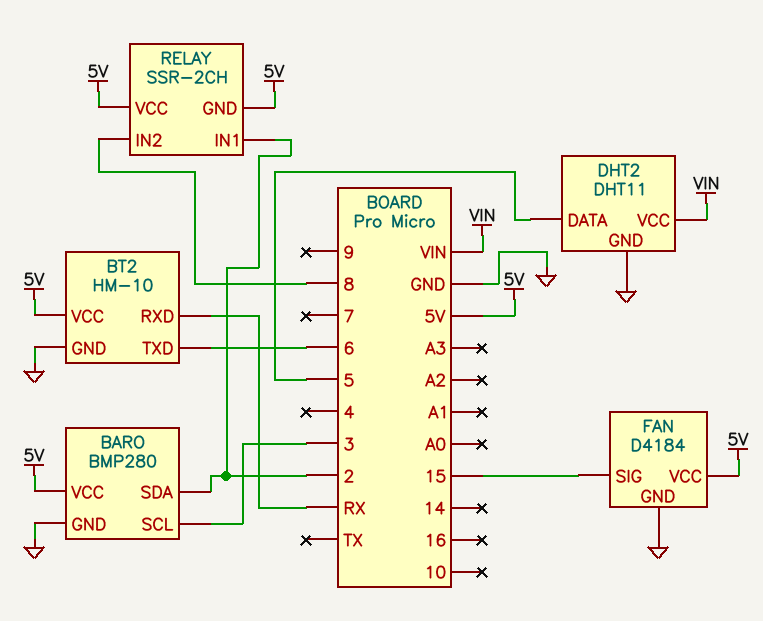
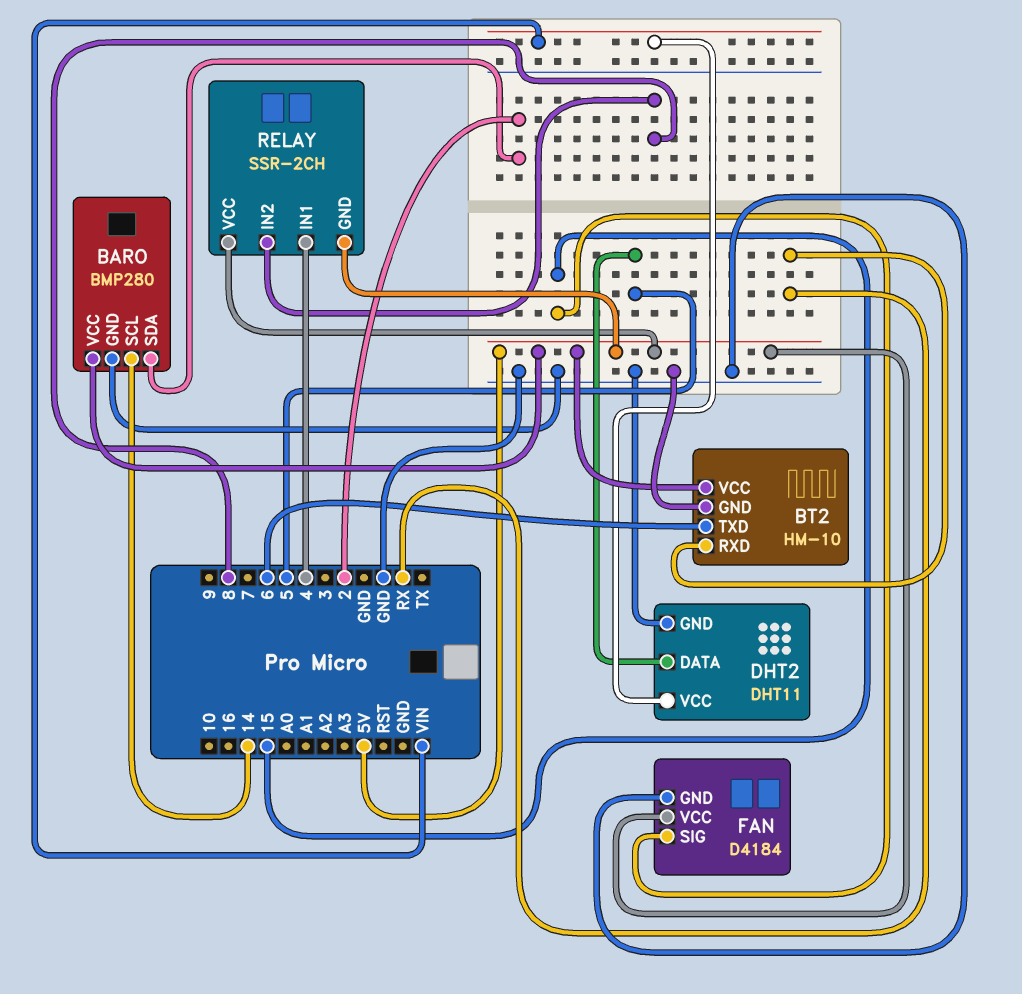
BARO pin SCL: 3 -> 14
RELAY pin IN1: 2 -> 4

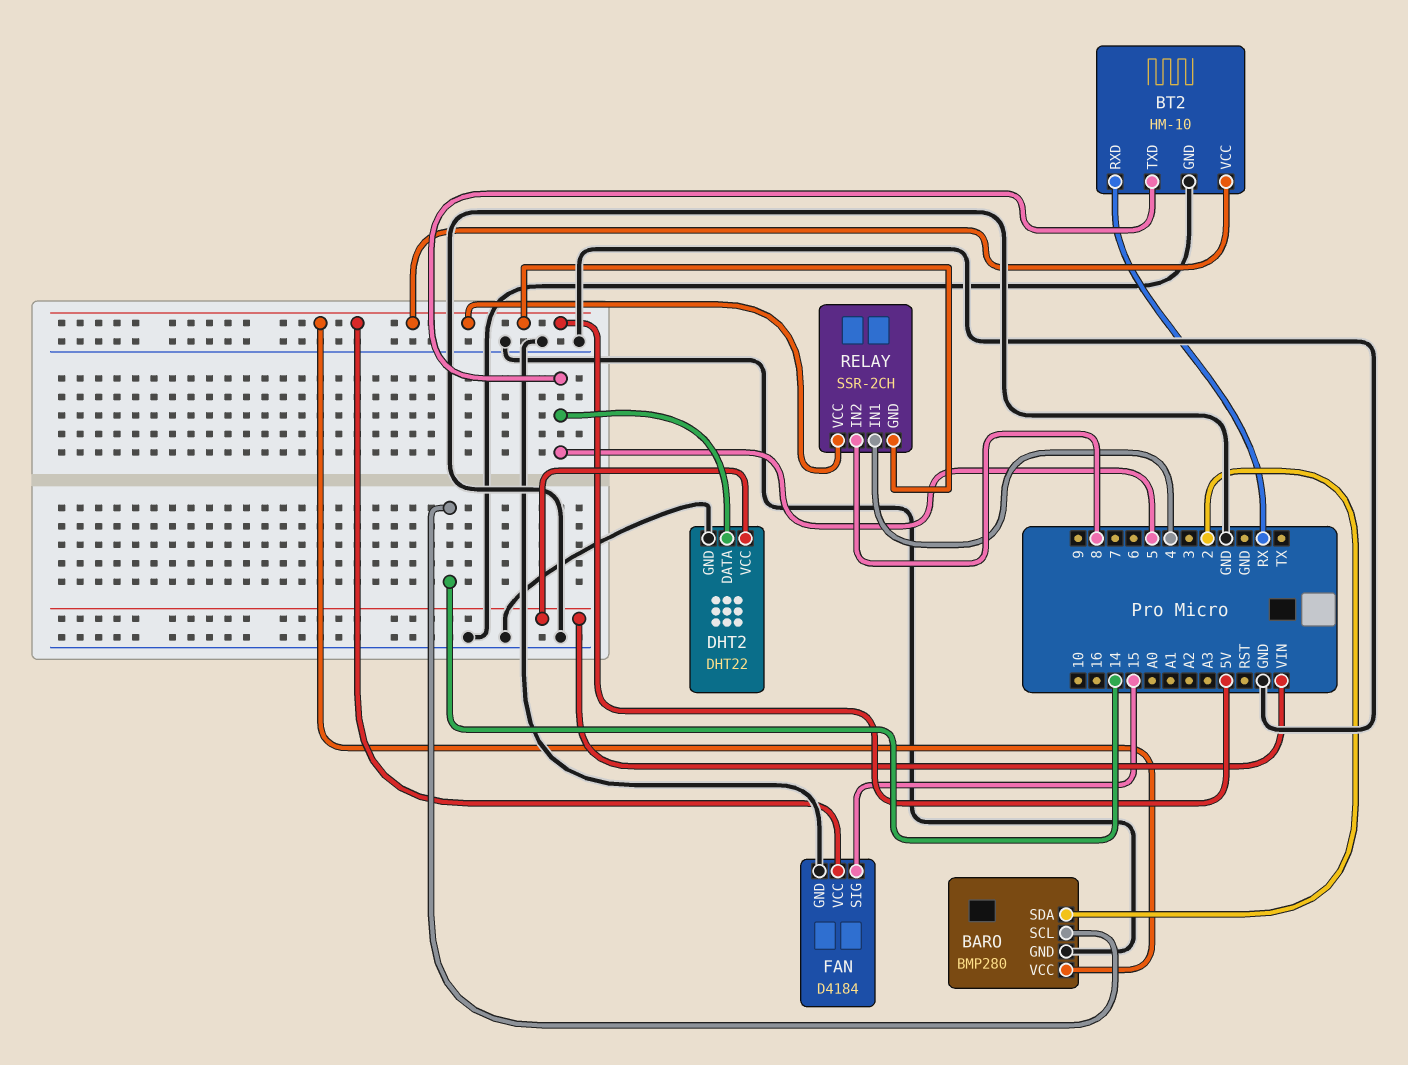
BT2 pin TXD: 6 -> 5
DHT2: DHT11 -> DHT22

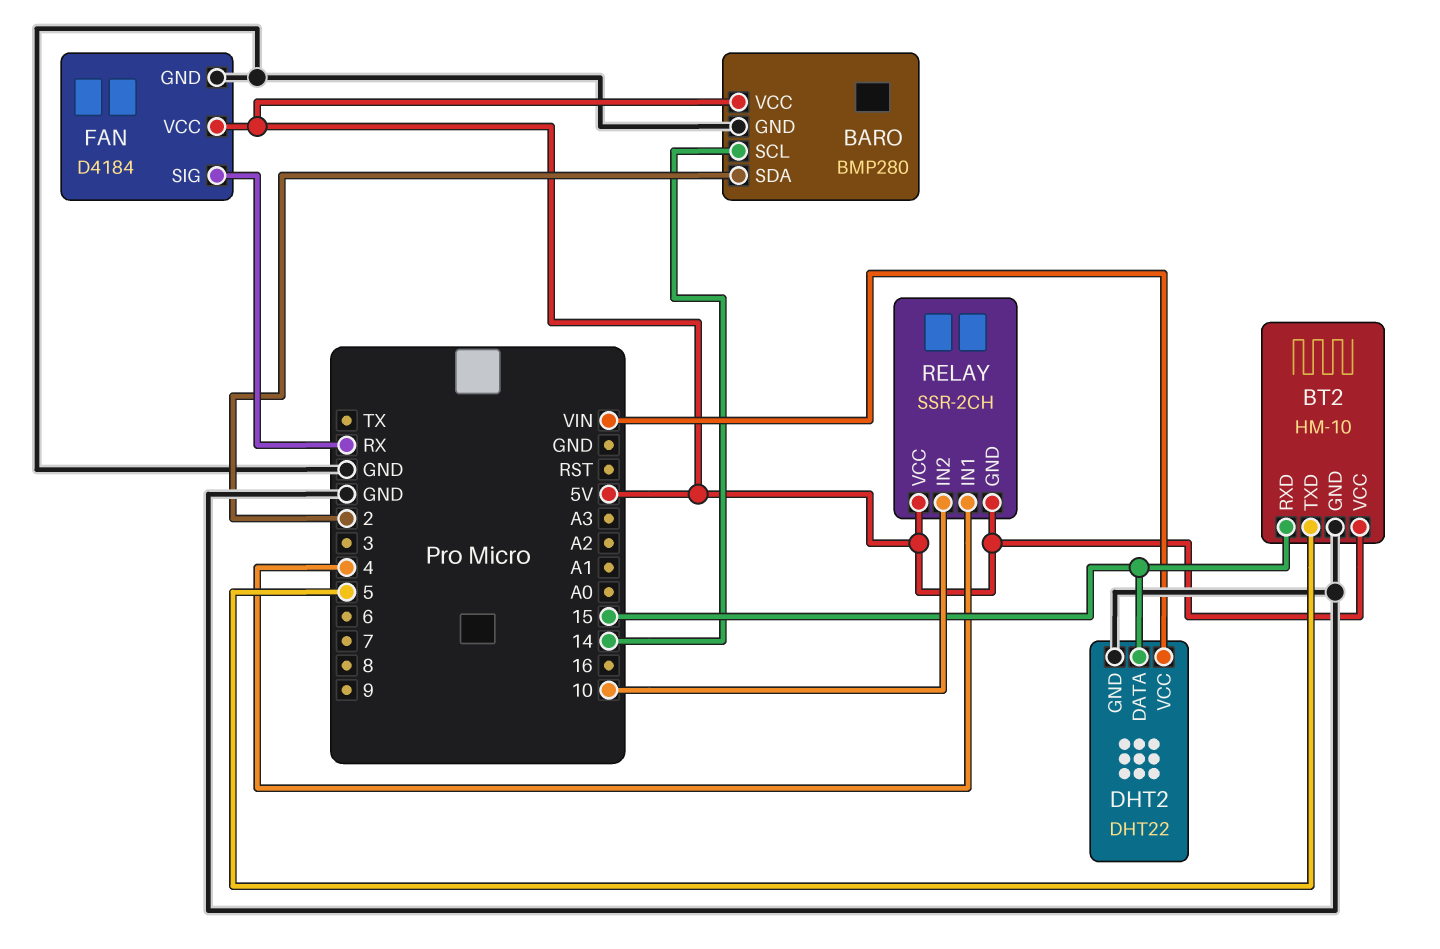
BT2 pin RXD: RX -> 15
DHT2 pin DATA: 5 -> 15
FAN pin SIG: 15 -> RX
RELAY pin IN2: 8 -> 10

